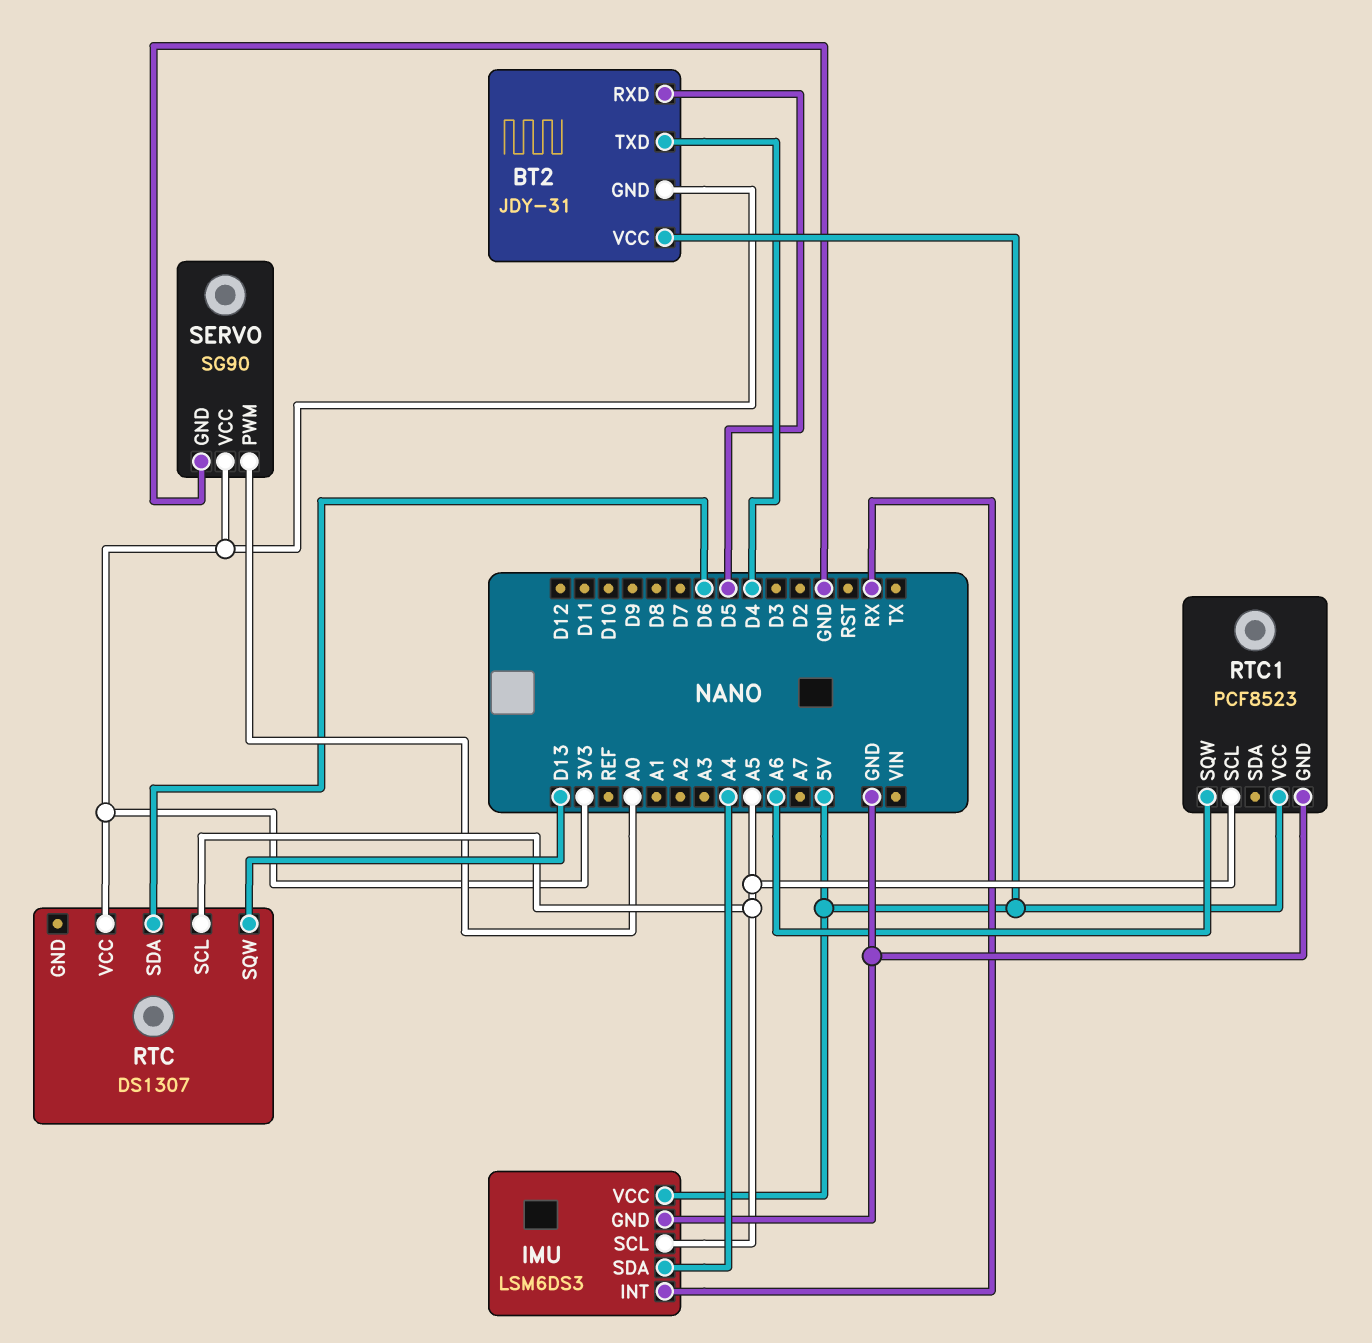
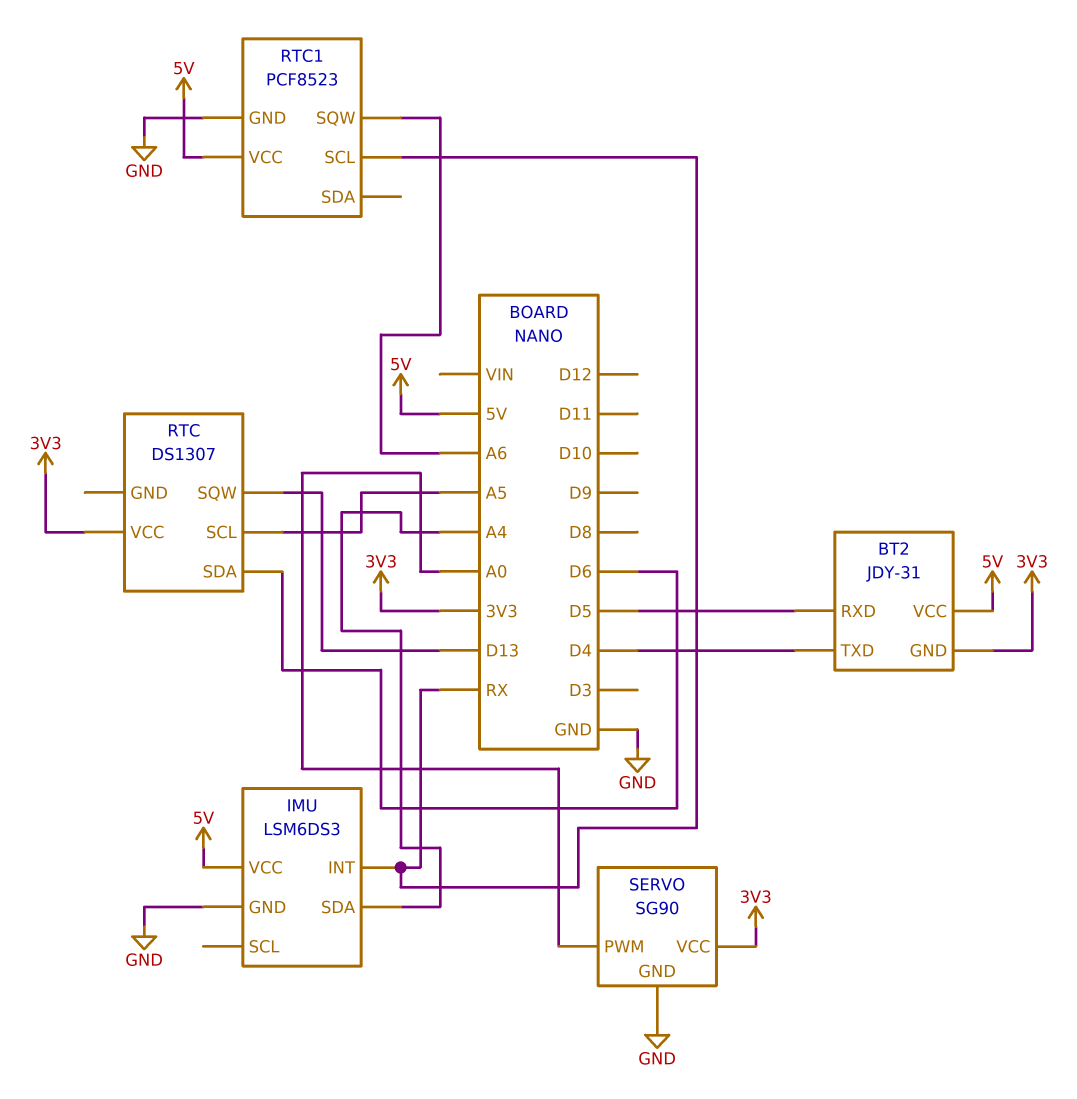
IMU pin SCL: A5 -> none
RTC1 pin SCL: A5 -> RX

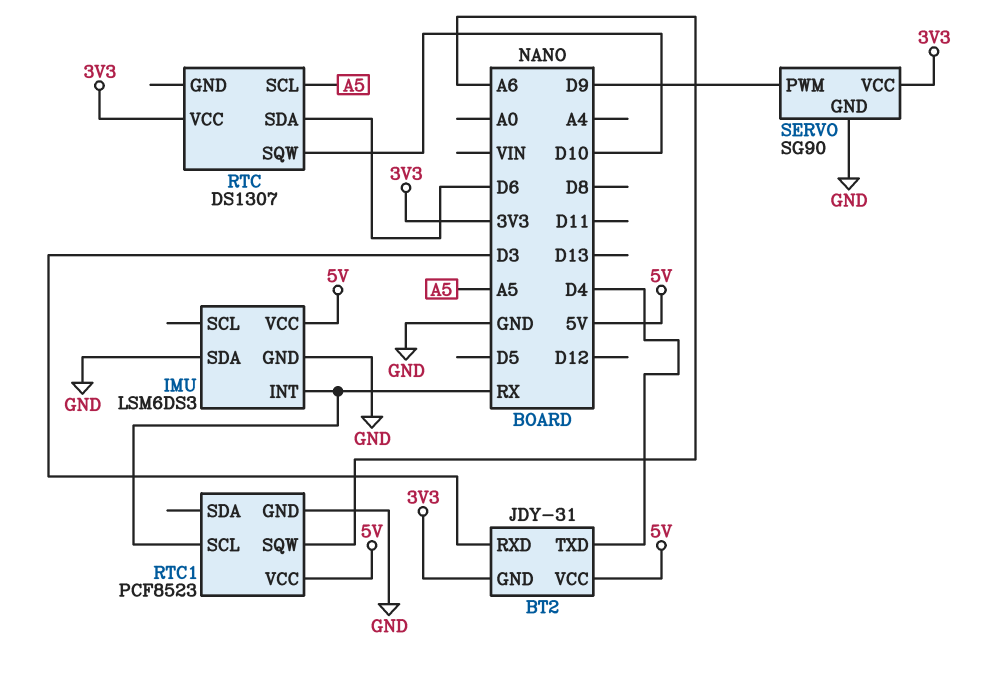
BT2 pin RXD: D5 -> D3
IMU pin SDA: A4 -> GND
RTC pin SQW: D13 -> D10
SERVO pin PWM: A0 -> D9

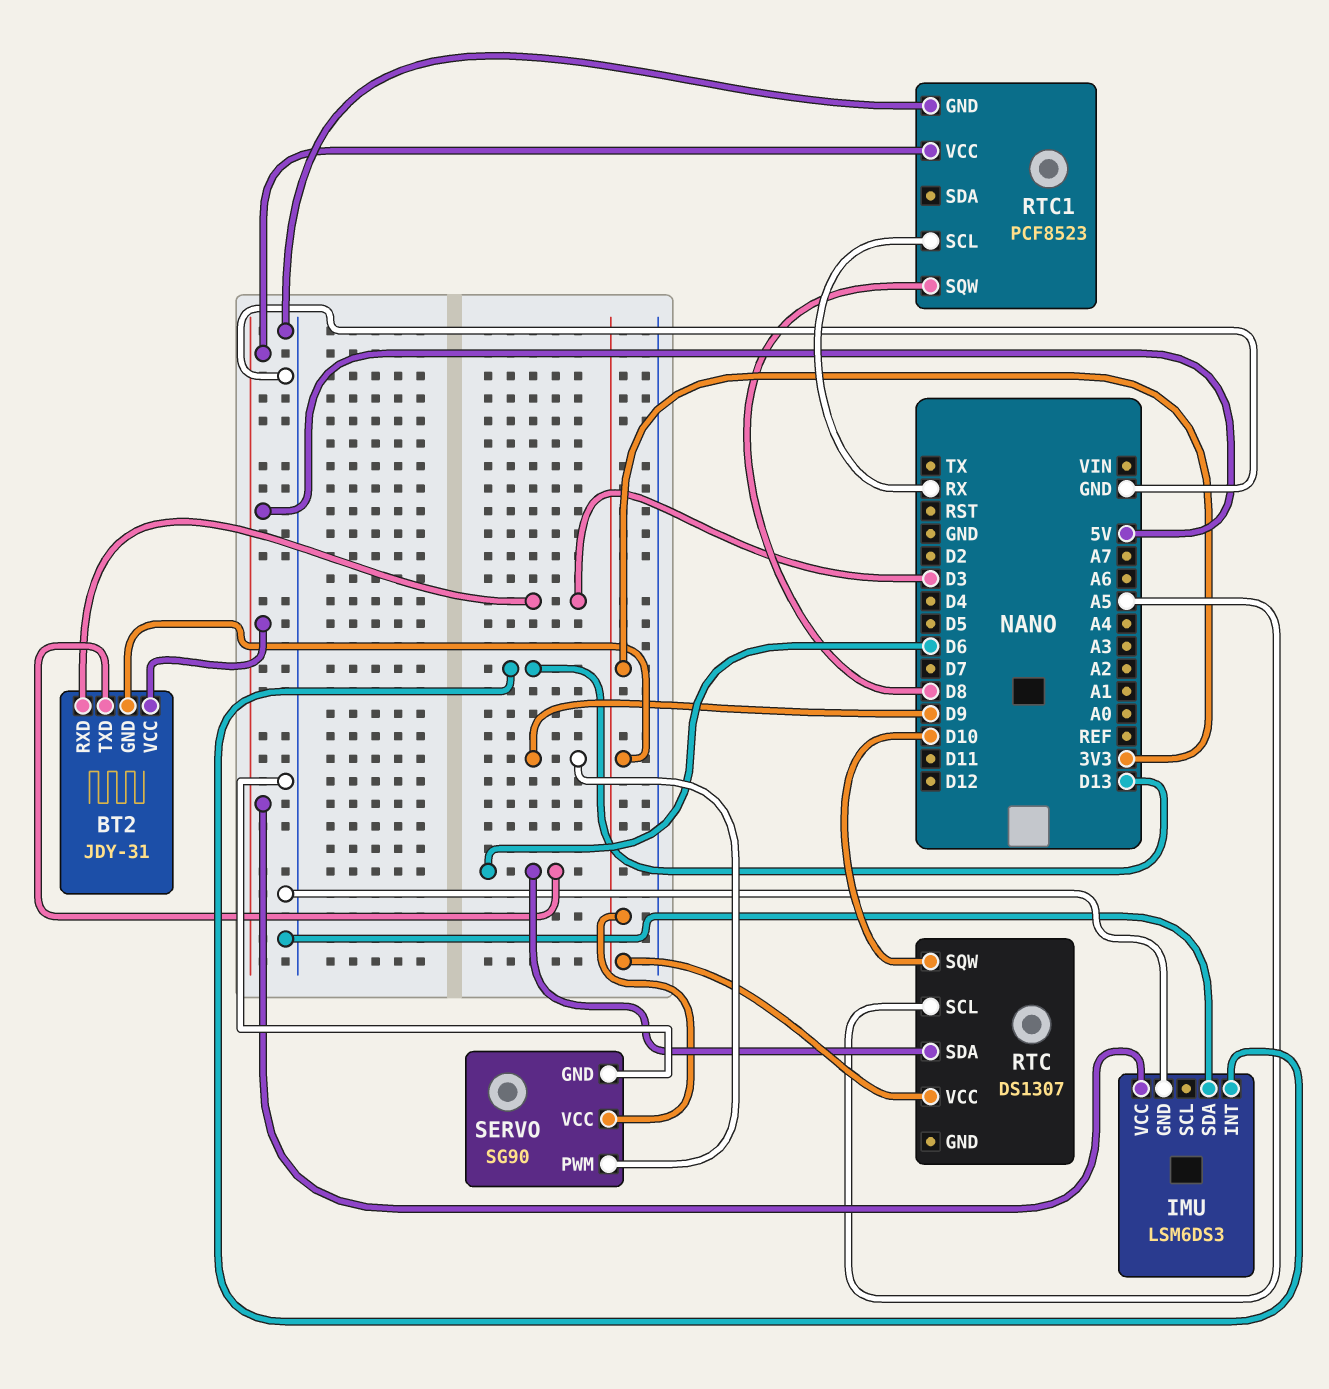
BT2 pin TXD: D4 -> D6
IMU pin INT: RX -> D13
RTC1 pin SQW: A6 -> D8

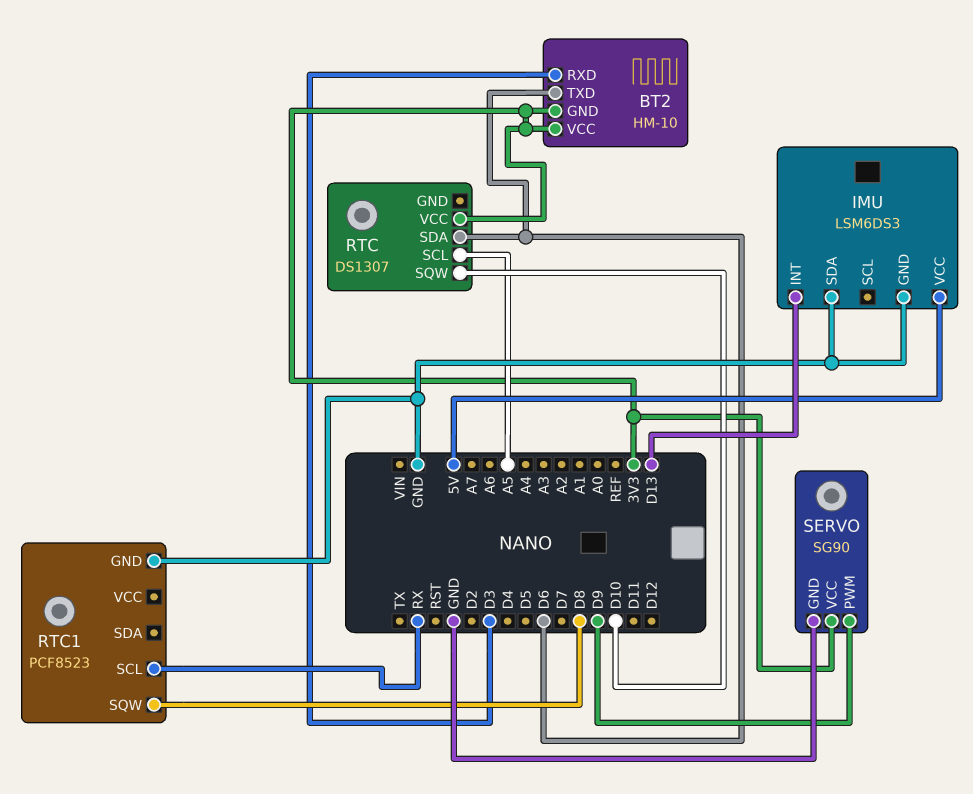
BT2: JDY-31 -> HM-10
BT2 pin VCC: 5V -> 3V3
RTC1 pin VCC: 5V -> none

